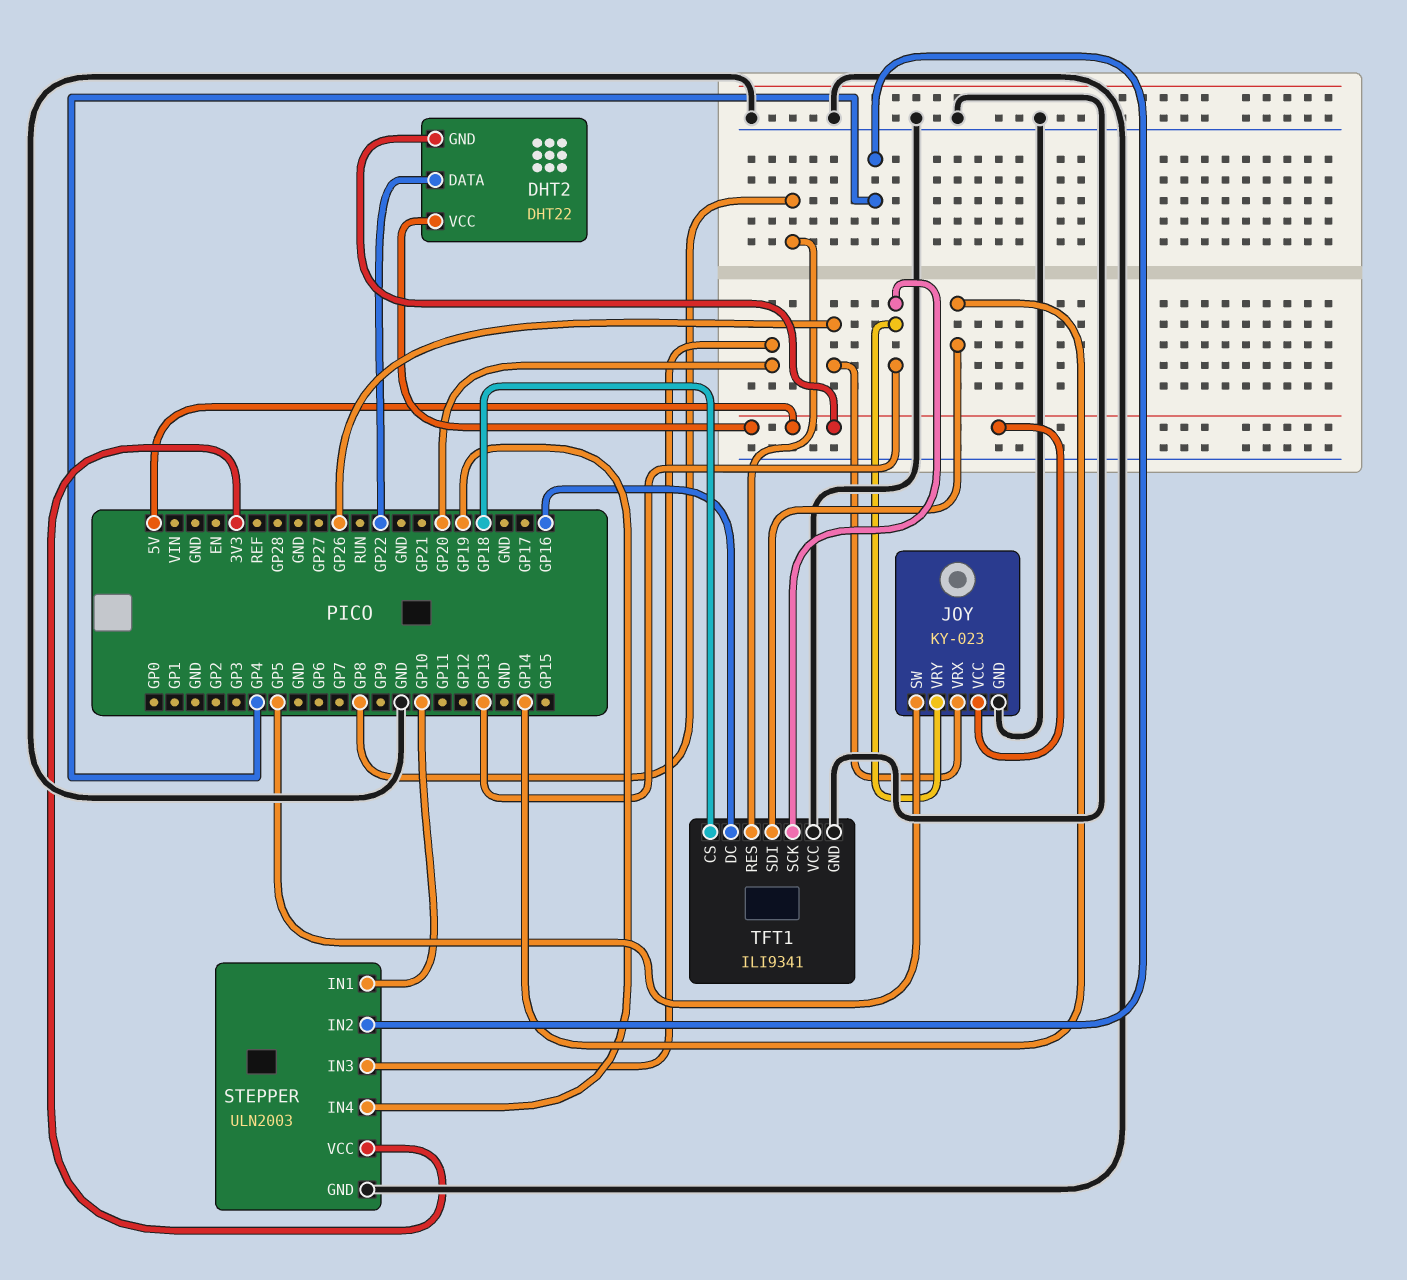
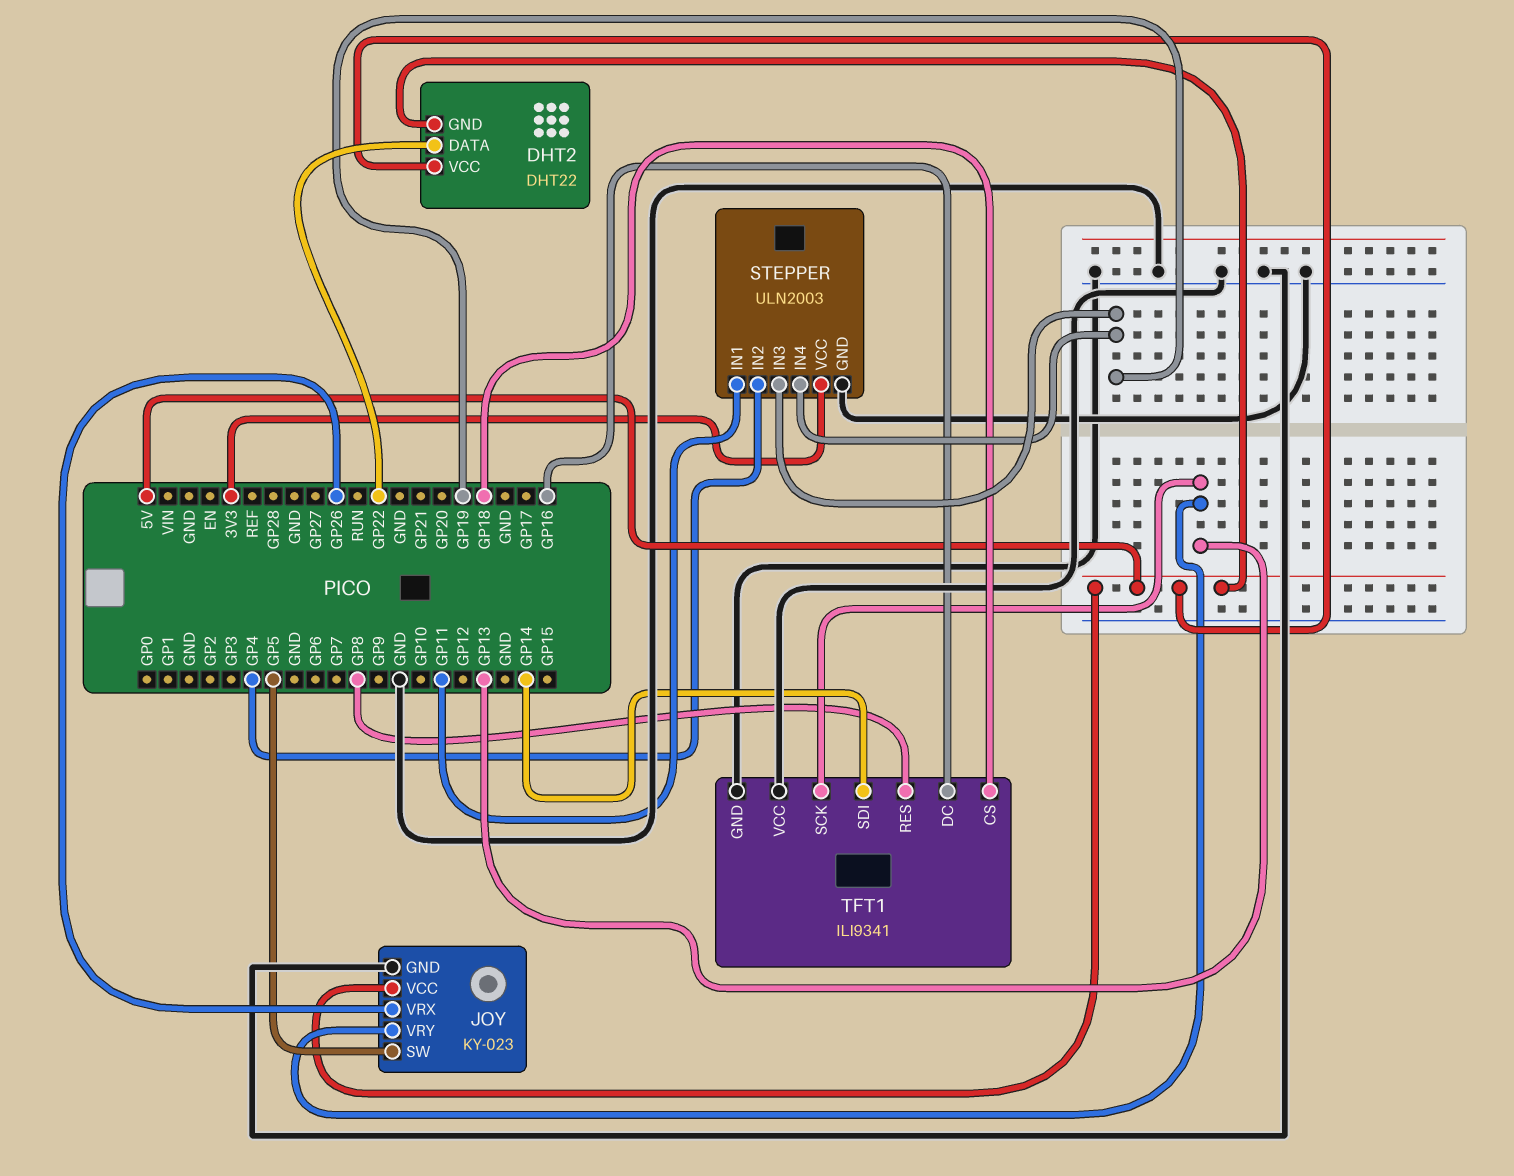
STEPPER pin IN1: GP10 -> GP11
STEPPER pin IN3: GP20 -> GP19

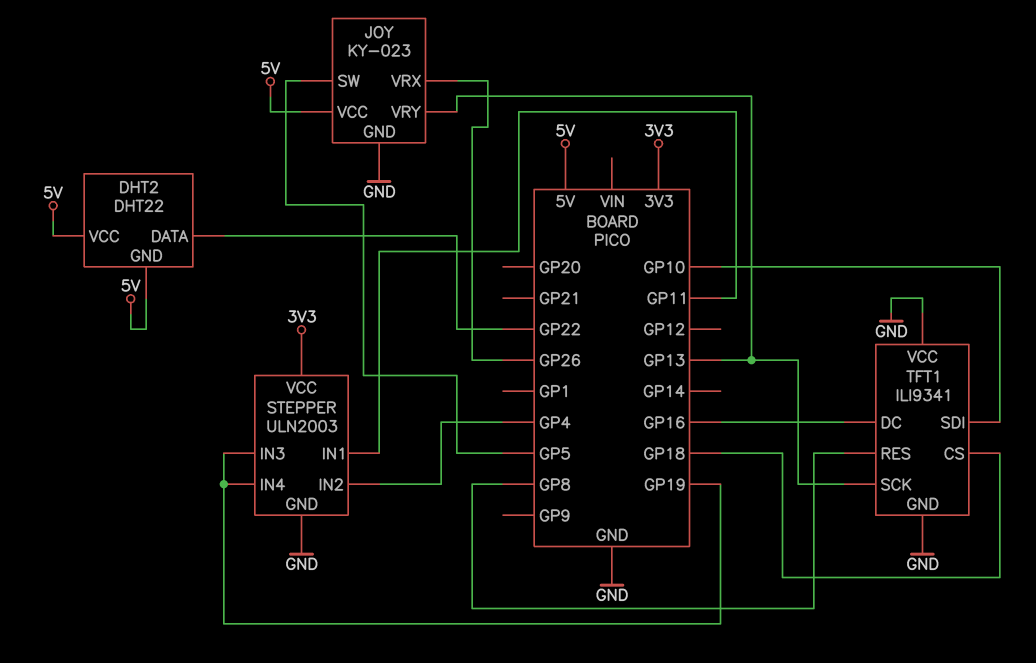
TFT1 pin SDI: GP14 -> GP10

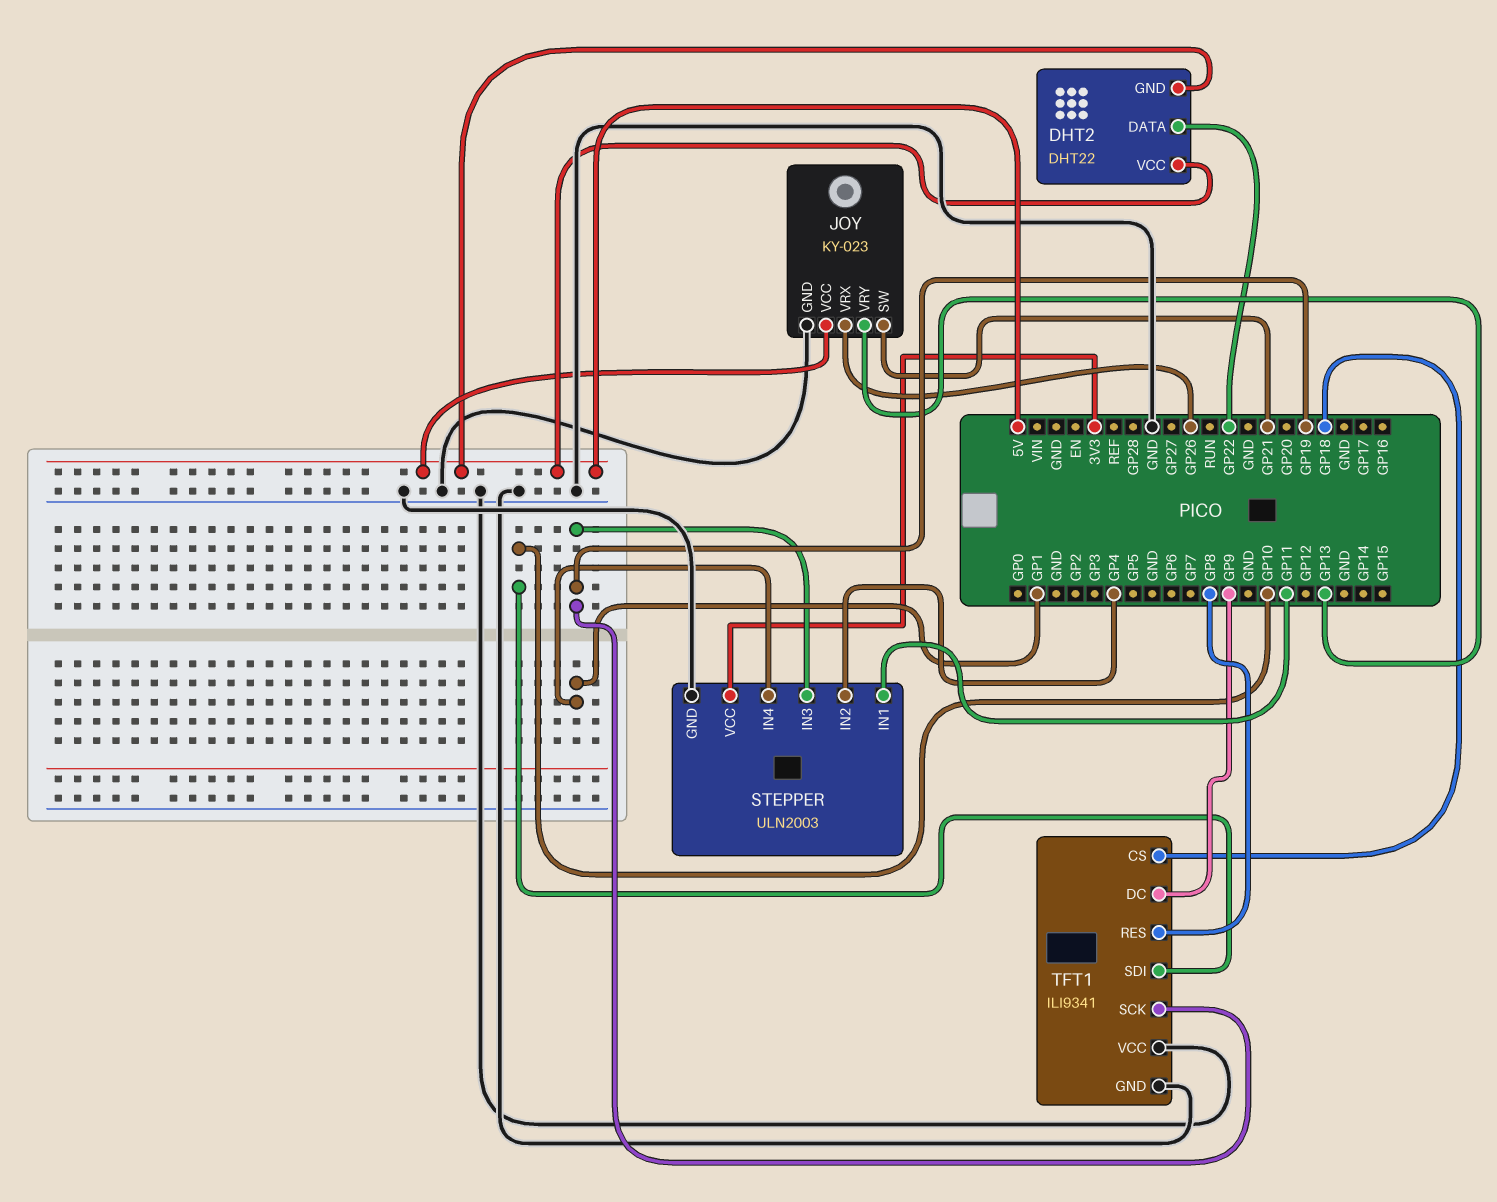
JOY pin SW: GP5 -> GP21
STEPPER pin IN4: GP19 -> GP1
TFT1 pin DC: GP16 -> GP9
TFT1 pin SCK: GP13 -> GP19

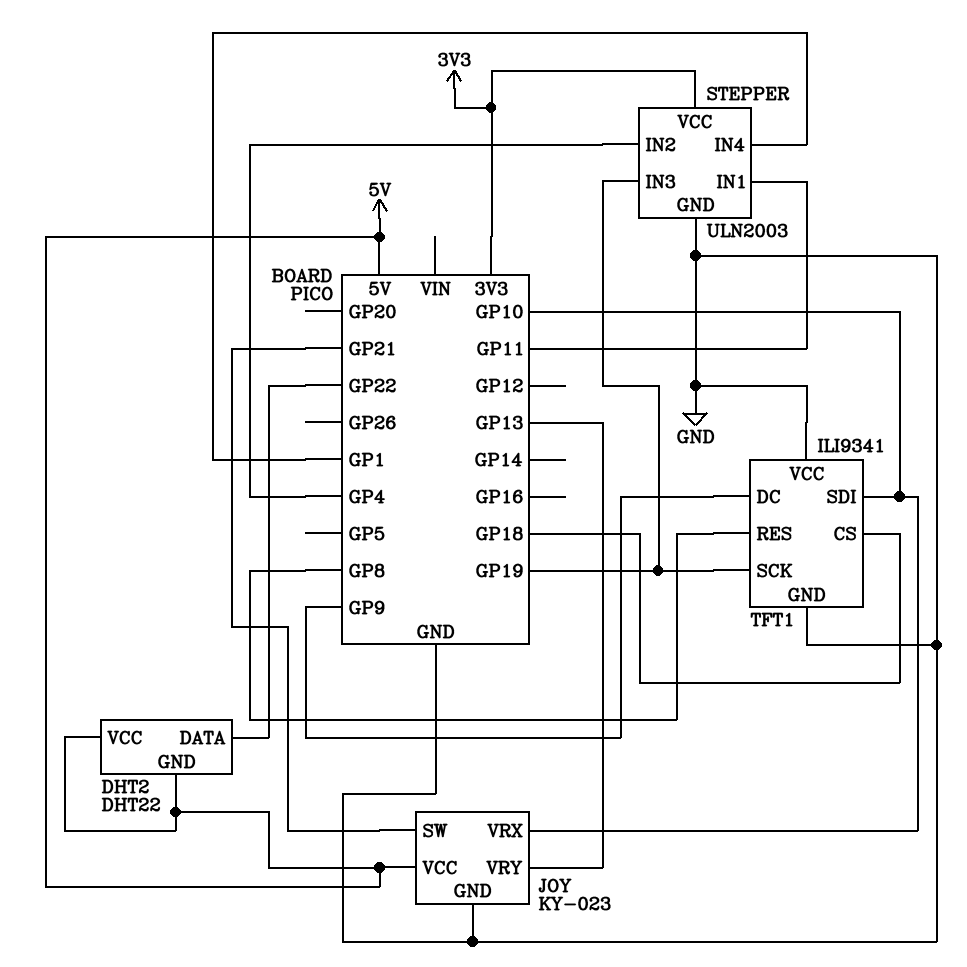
JOY pin VRX: GP26 -> GP10

